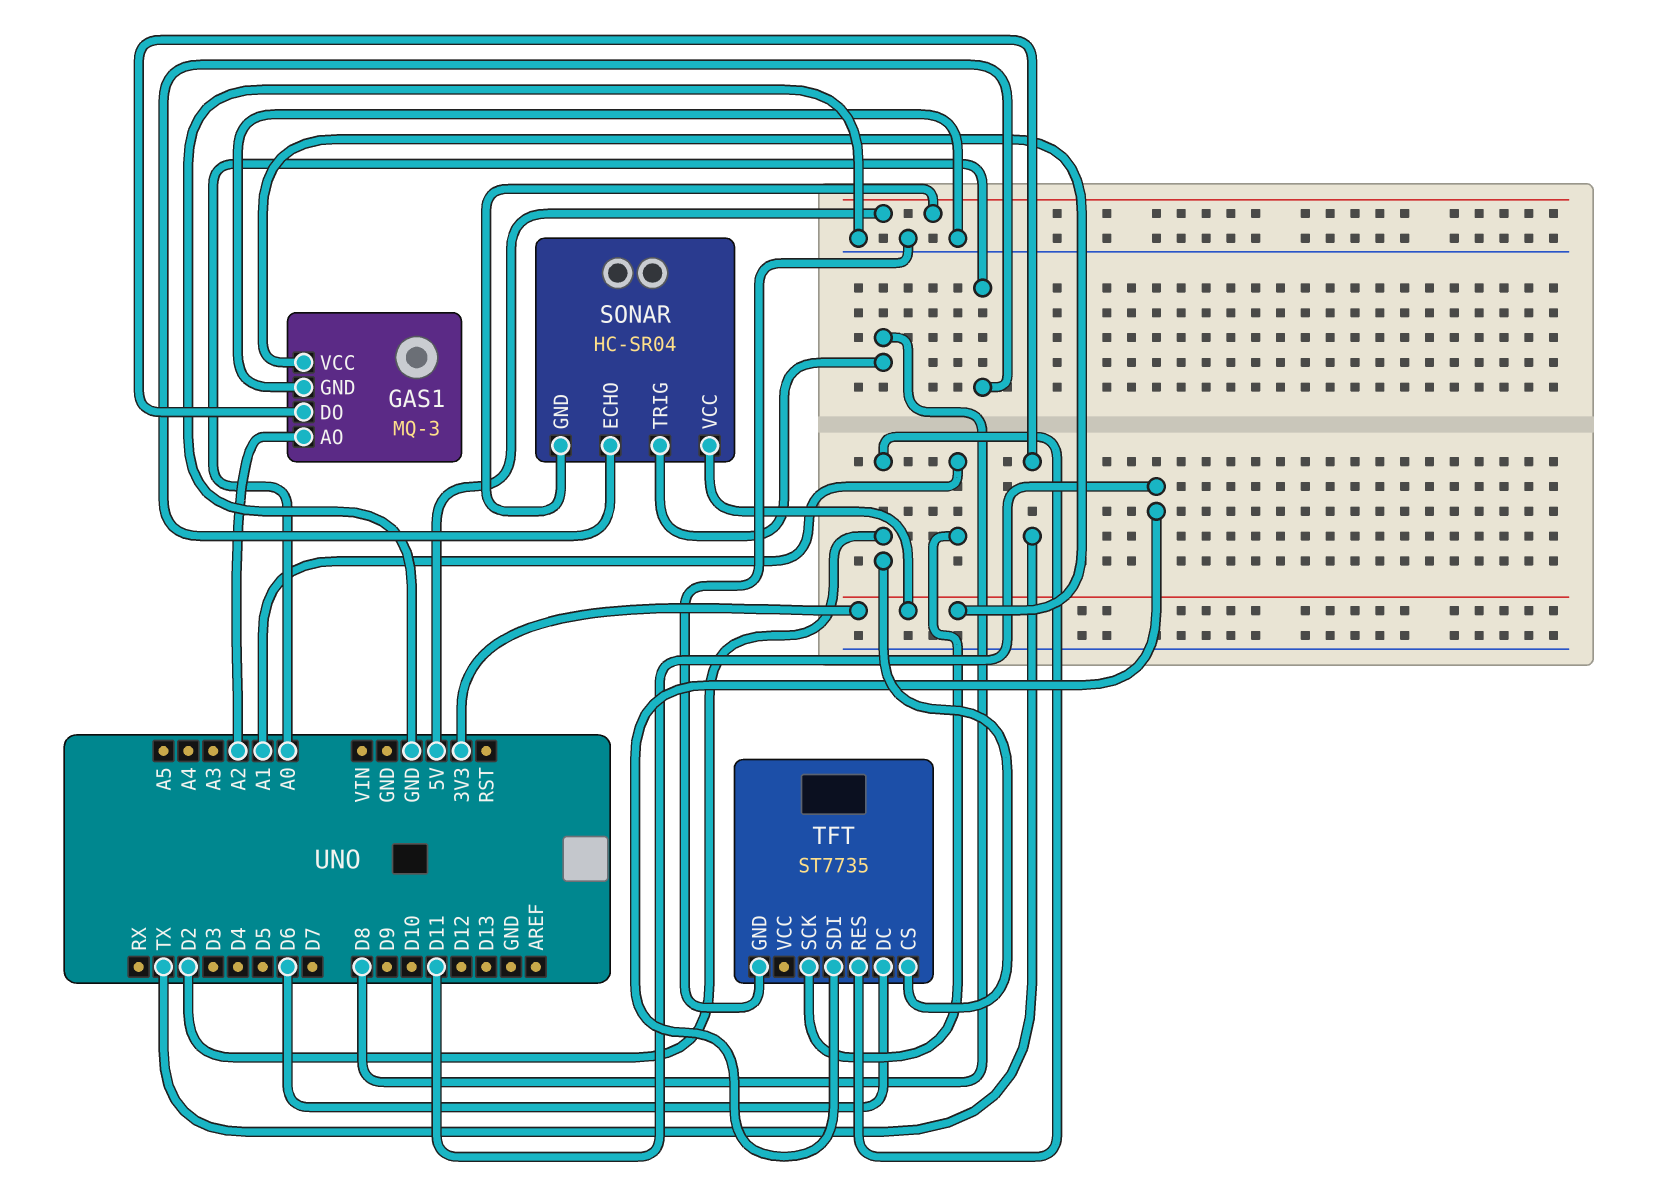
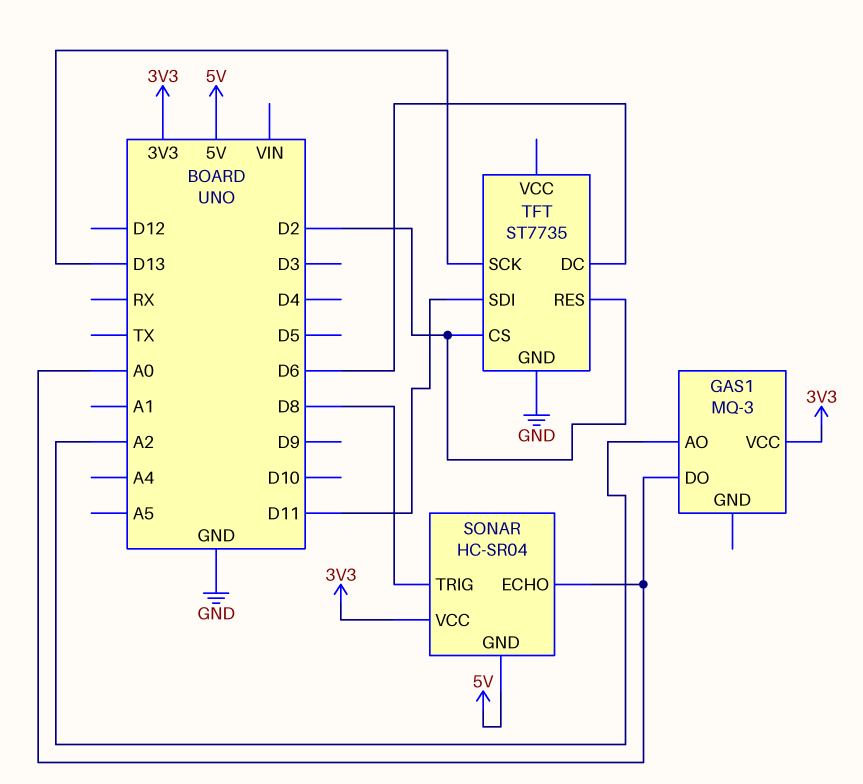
GAS1 pin DO: TX -> A0
GAS1 pin GND: GND -> none
TFT pin SCK: A1 -> D13

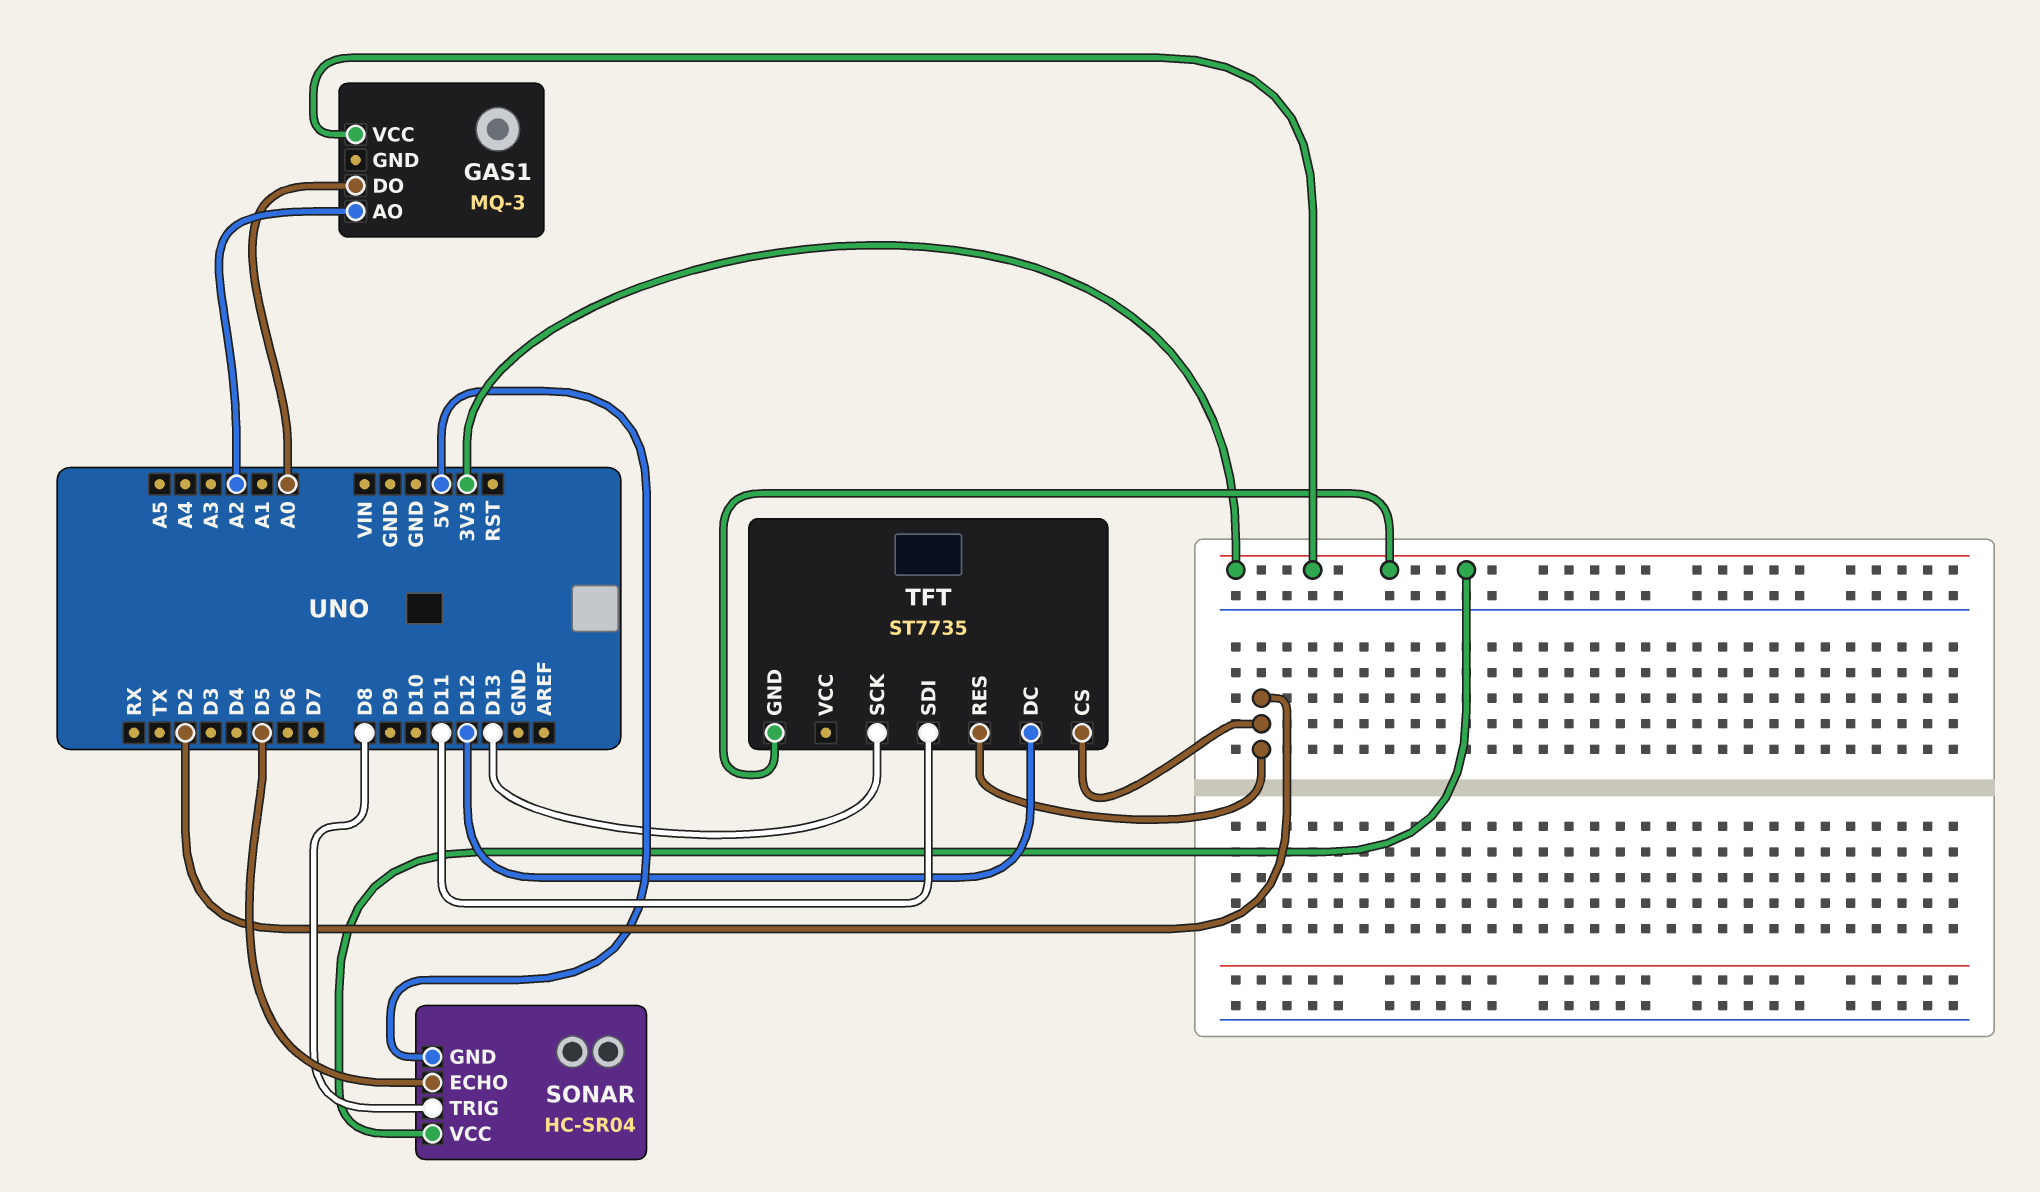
SONAR pin ECHO: A0 -> D5
TFT pin DC: D6 -> D12
TFT pin GND: GND -> 3V3

